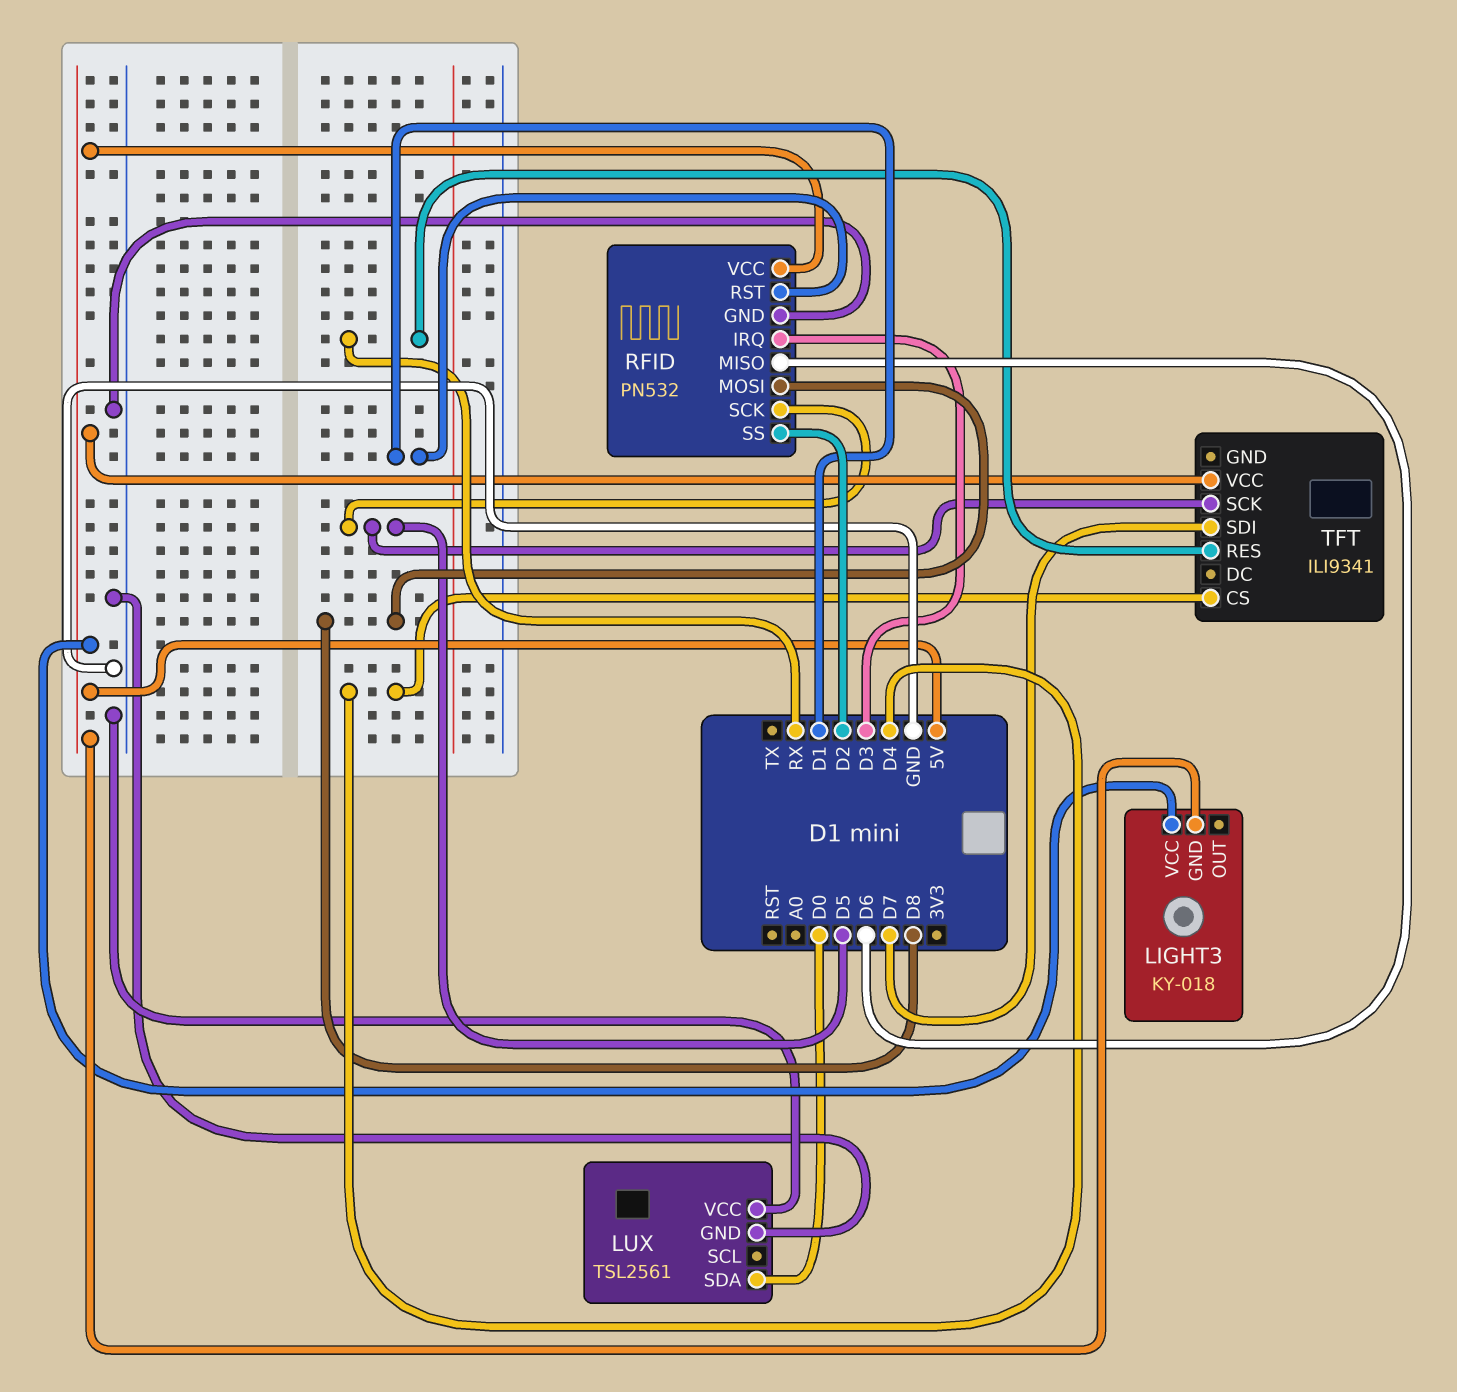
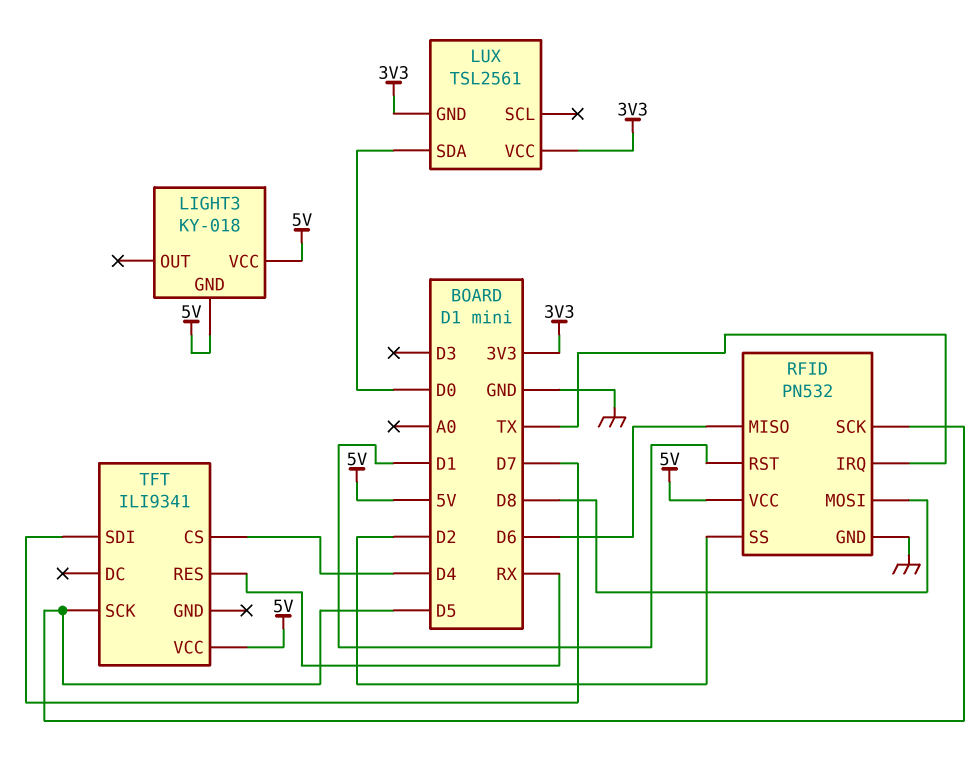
LUX pin GND: GND -> 3V3
LUX pin VCC: GND -> 3V3
RFID pin IRQ: D3 -> TX

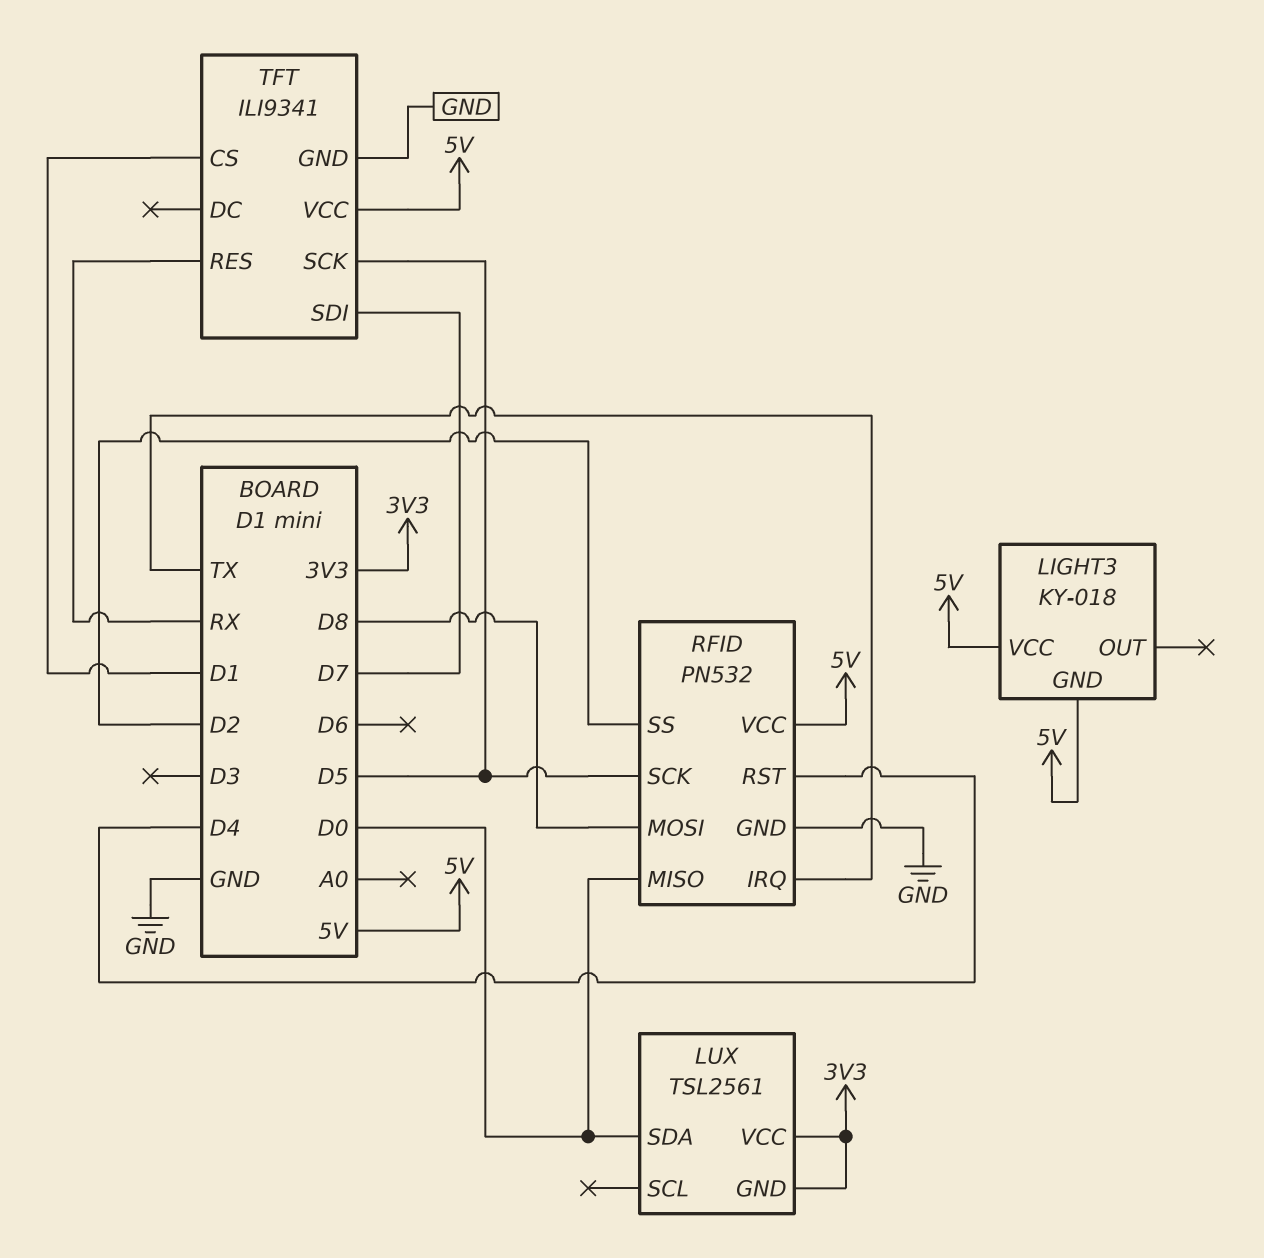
RFID pin MISO: D6 -> D0
RFID pin RST: D1 -> D4
TFT pin CS: D4 -> D1
TFT pin GND: none -> GND

